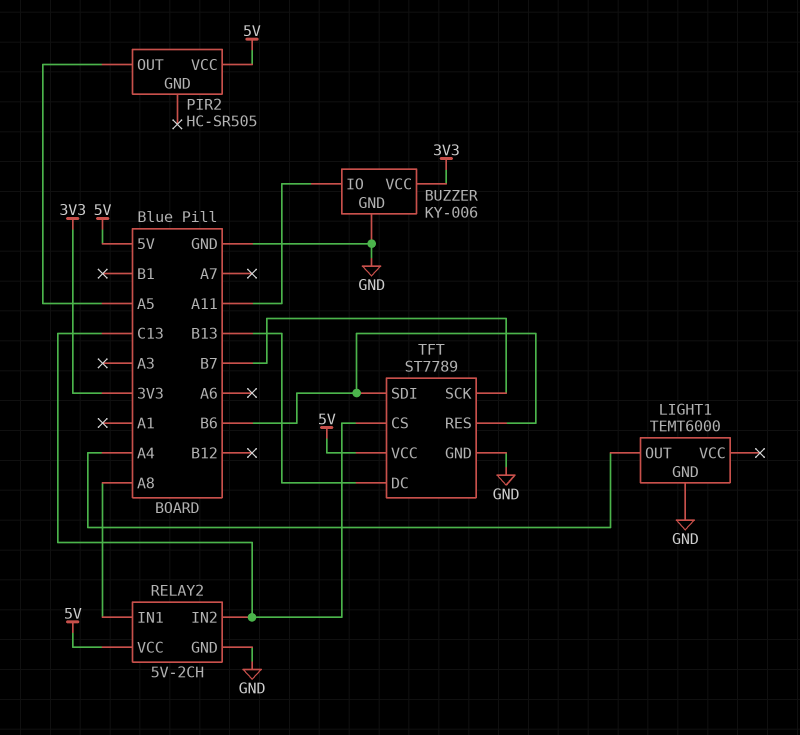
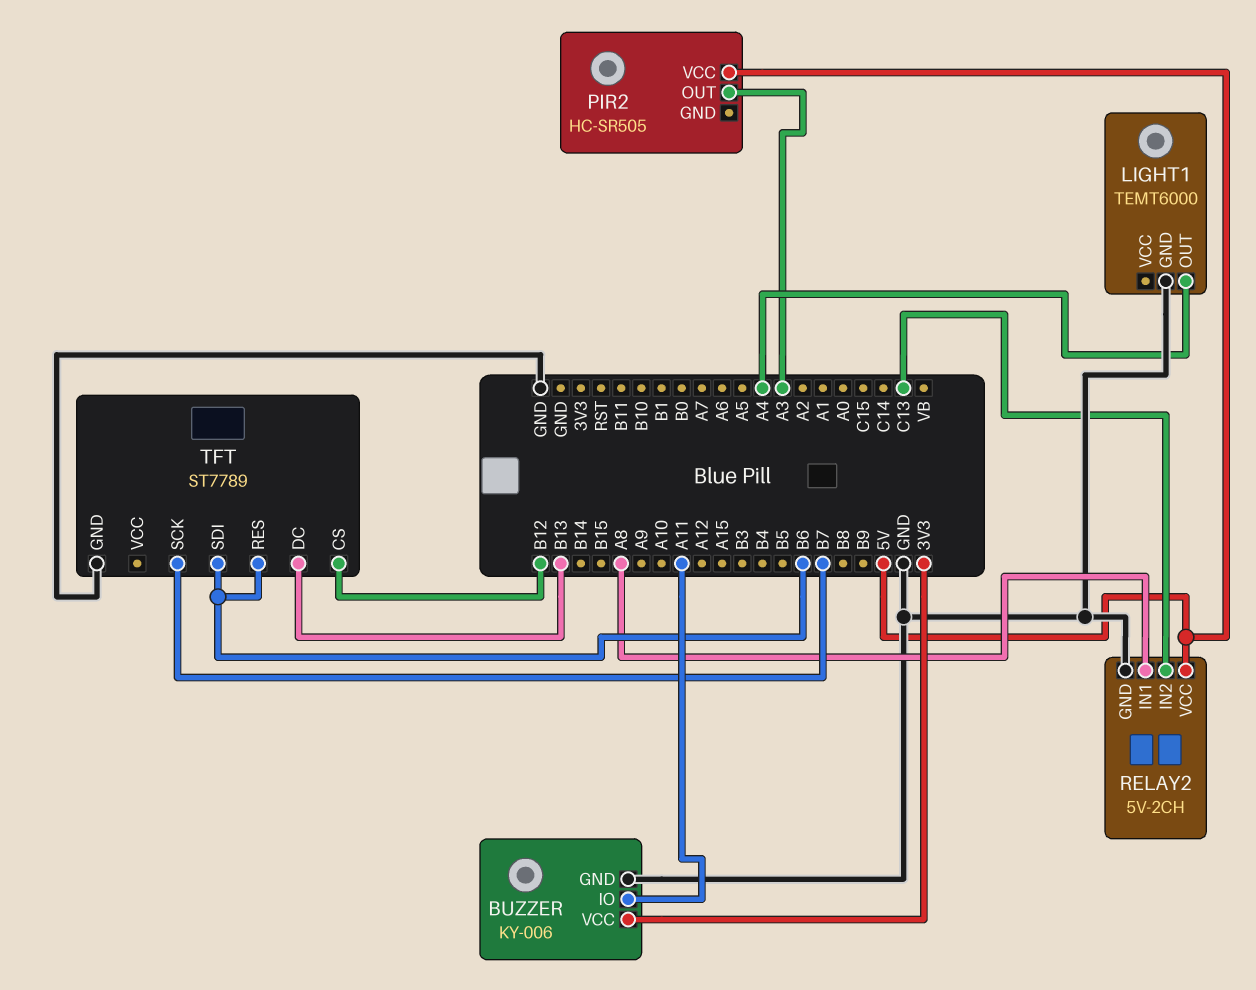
PIR2 pin OUT: A5 -> A3
TFT pin CS: C13 -> B12
TFT pin VCC: 5V -> none

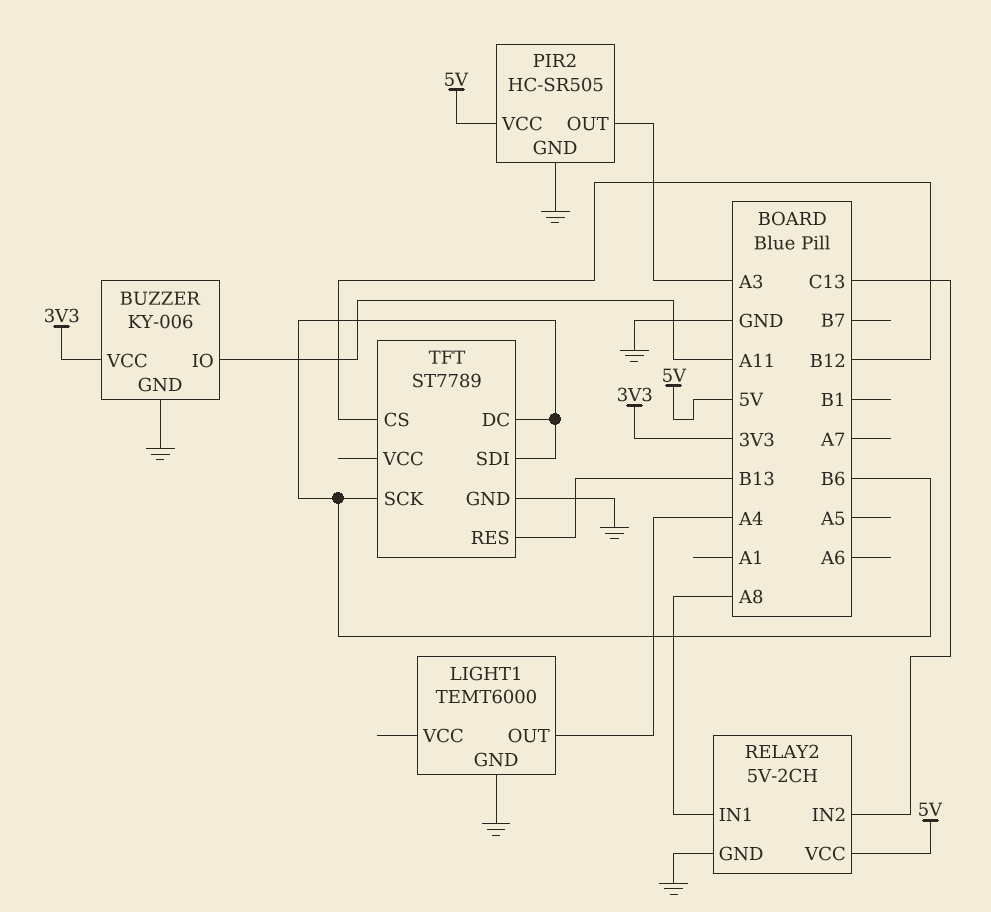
PIR2 pin GND: none -> GND
TFT pin DC: B13 -> B6
TFT pin RES: B6 -> B13
TFT pin SCK: B7 -> B6

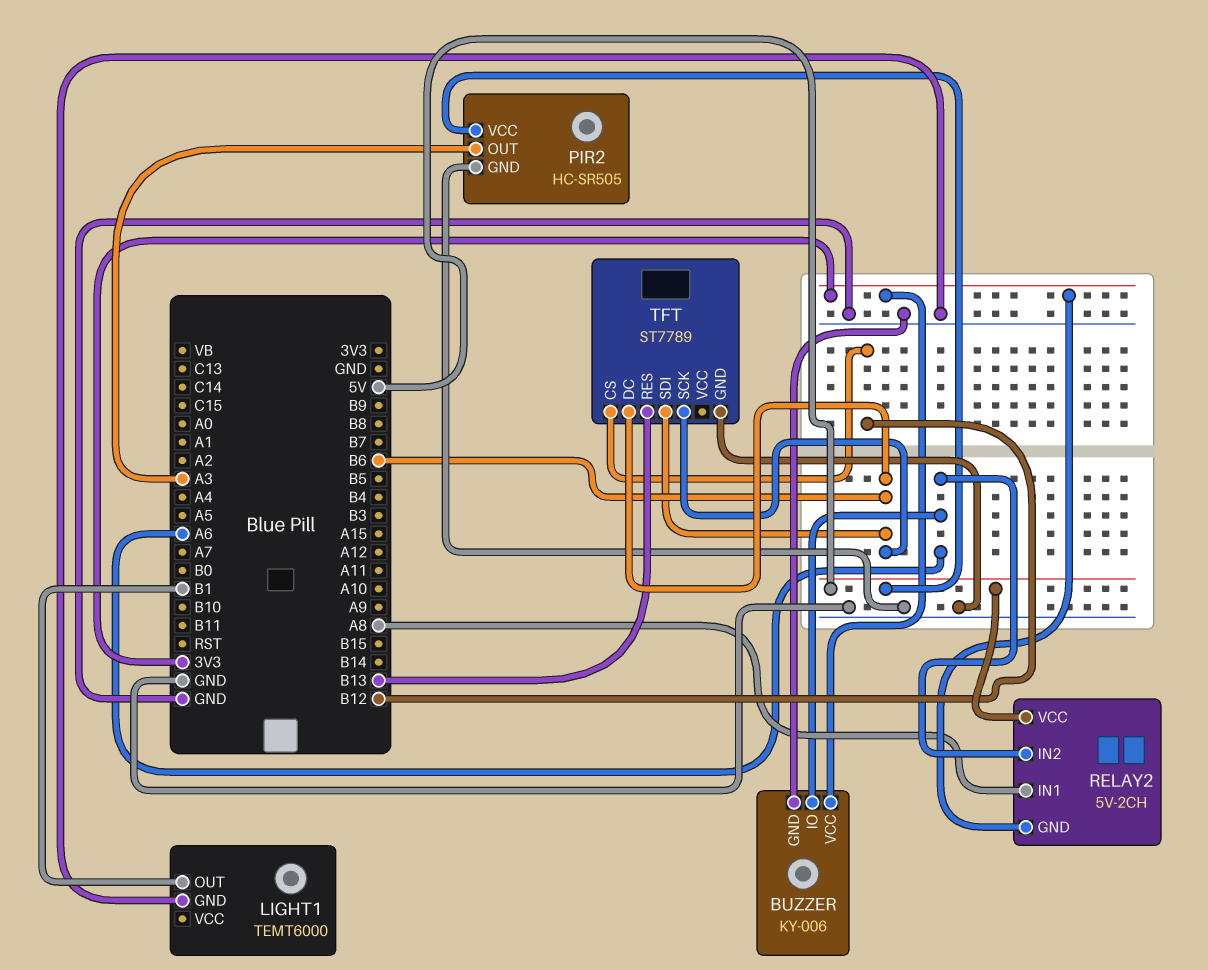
BUZZER pin IO: A11 -> A6
LIGHT1 pin OUT: A4 -> B1
RELAY2 pin GND: GND -> 3V3
RELAY2 pin IN2: C13 -> A6

